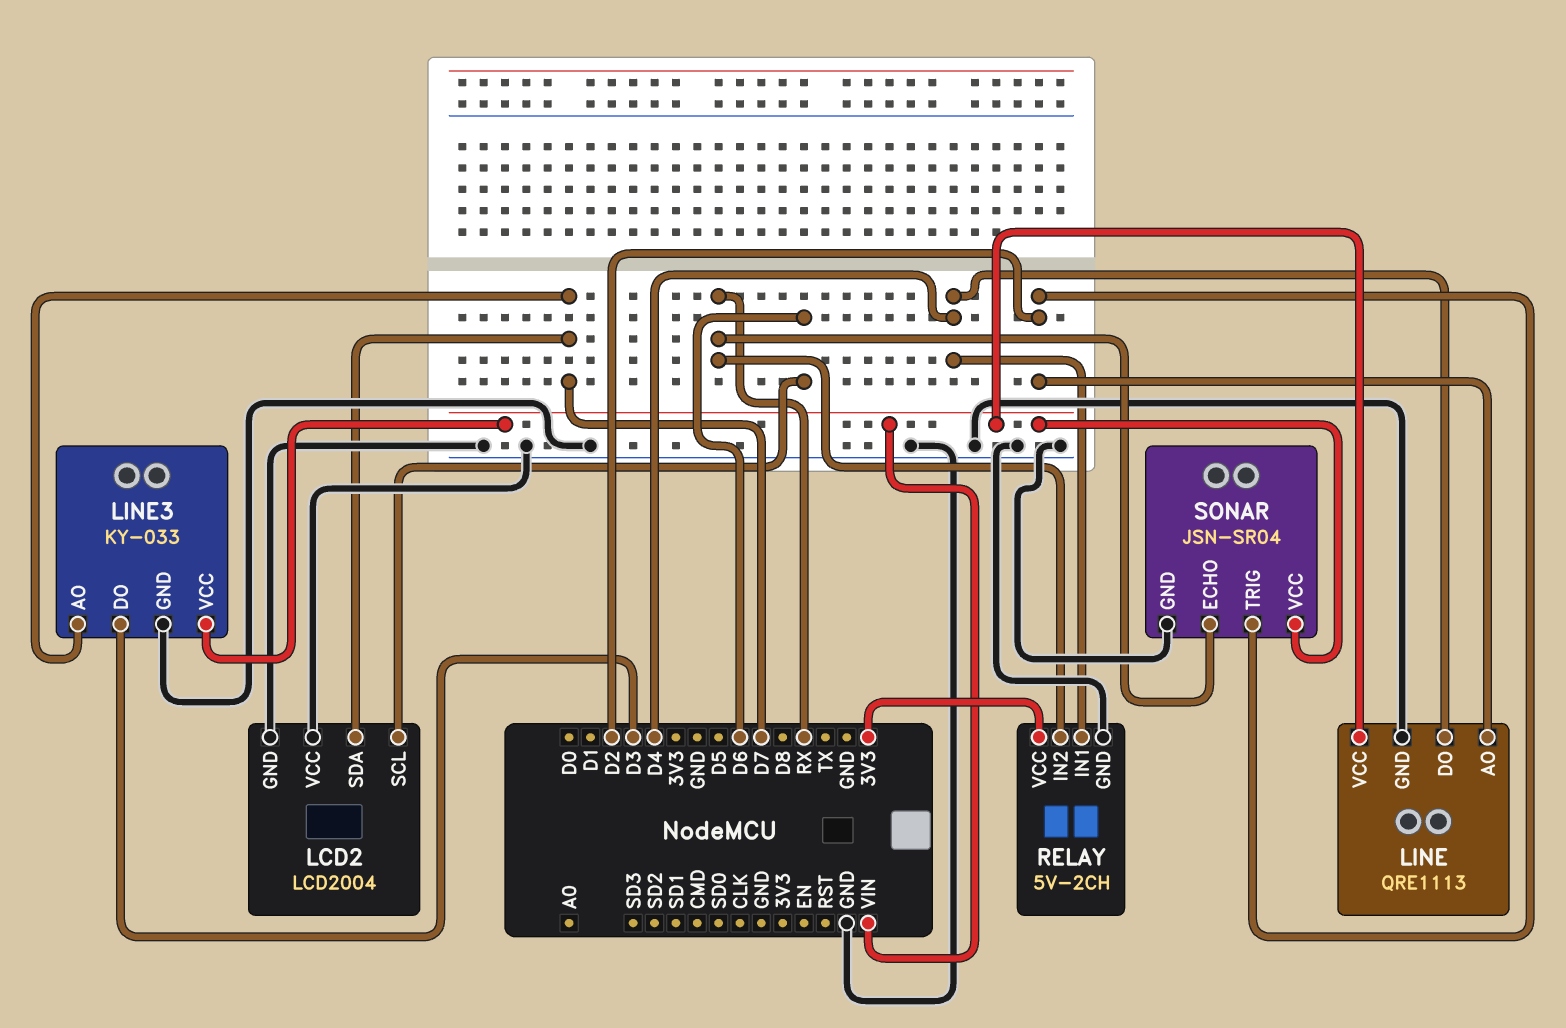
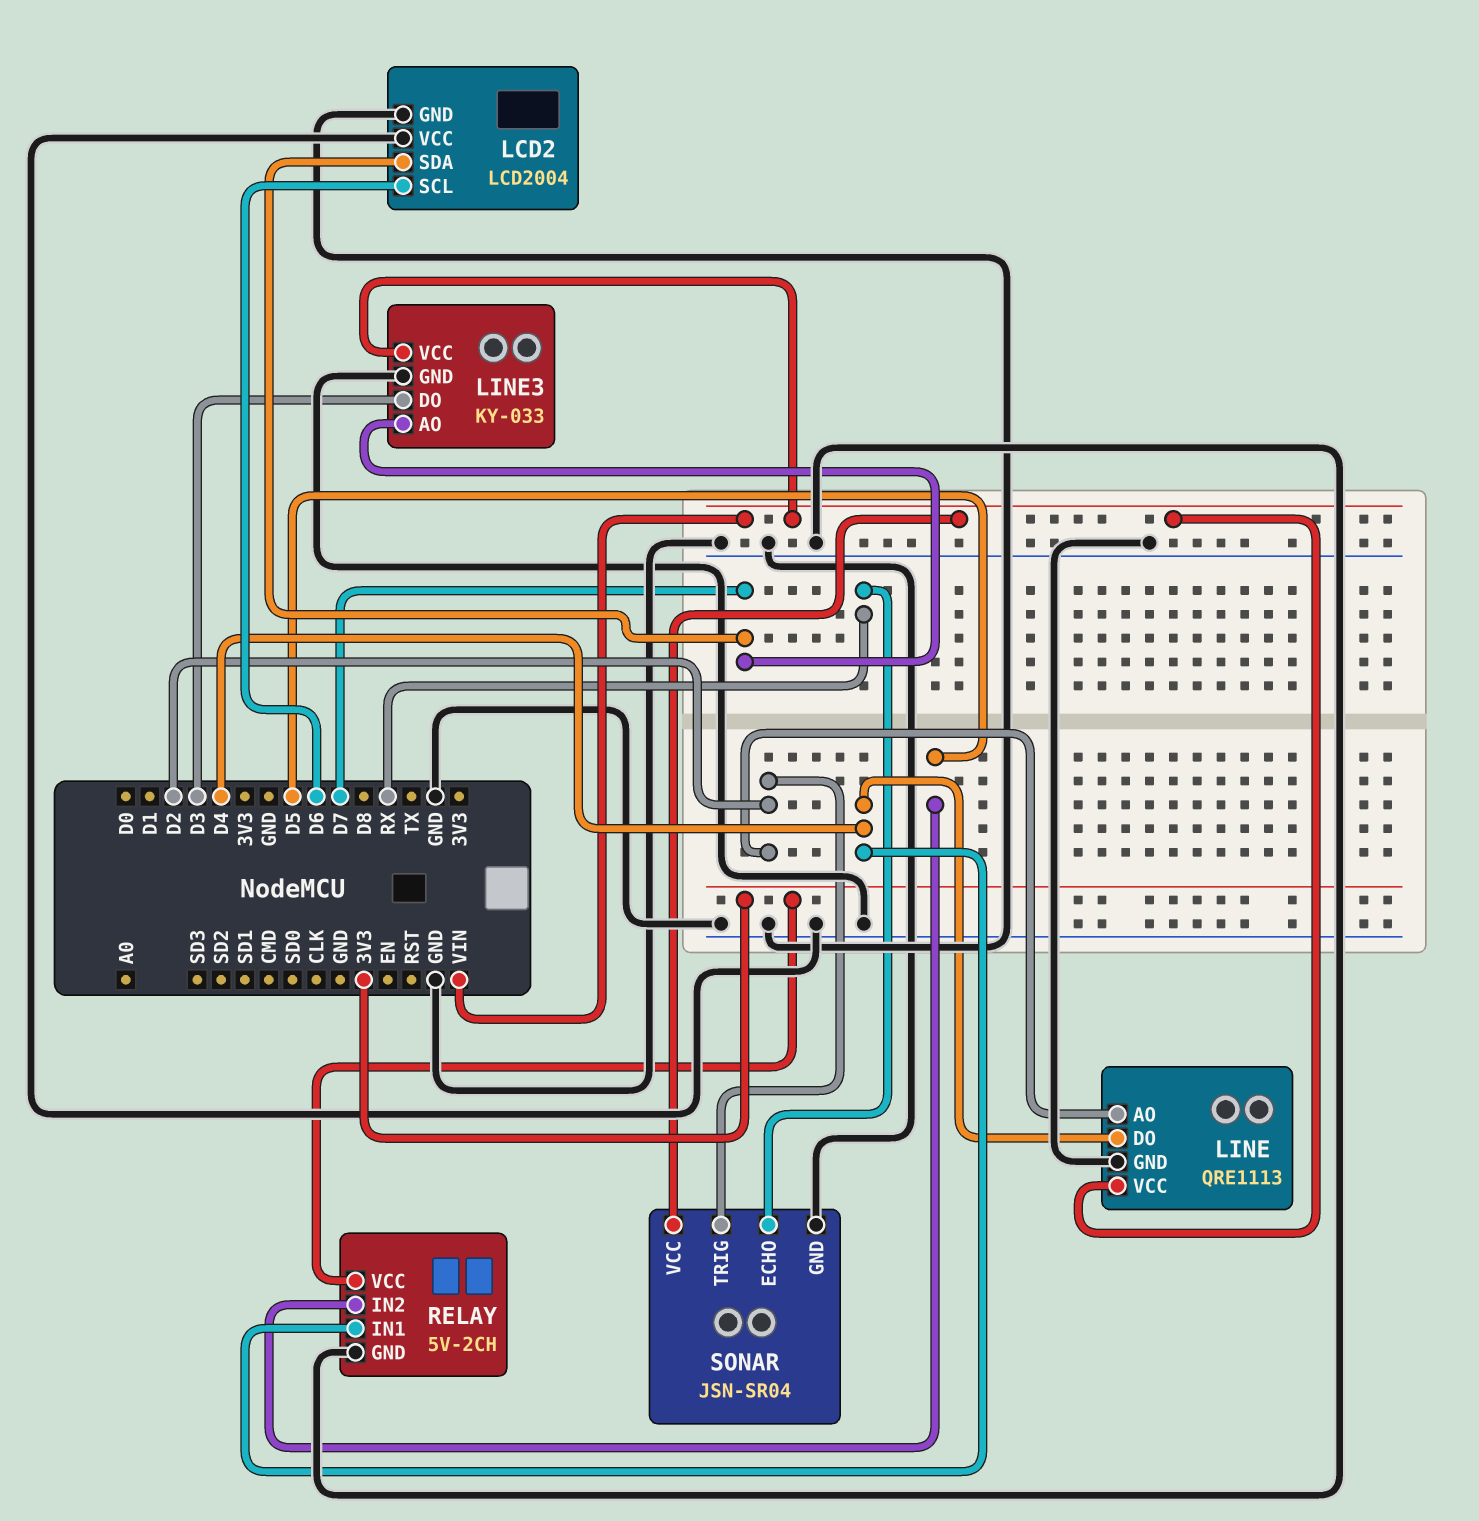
RELAY pin IN2: RX -> D5

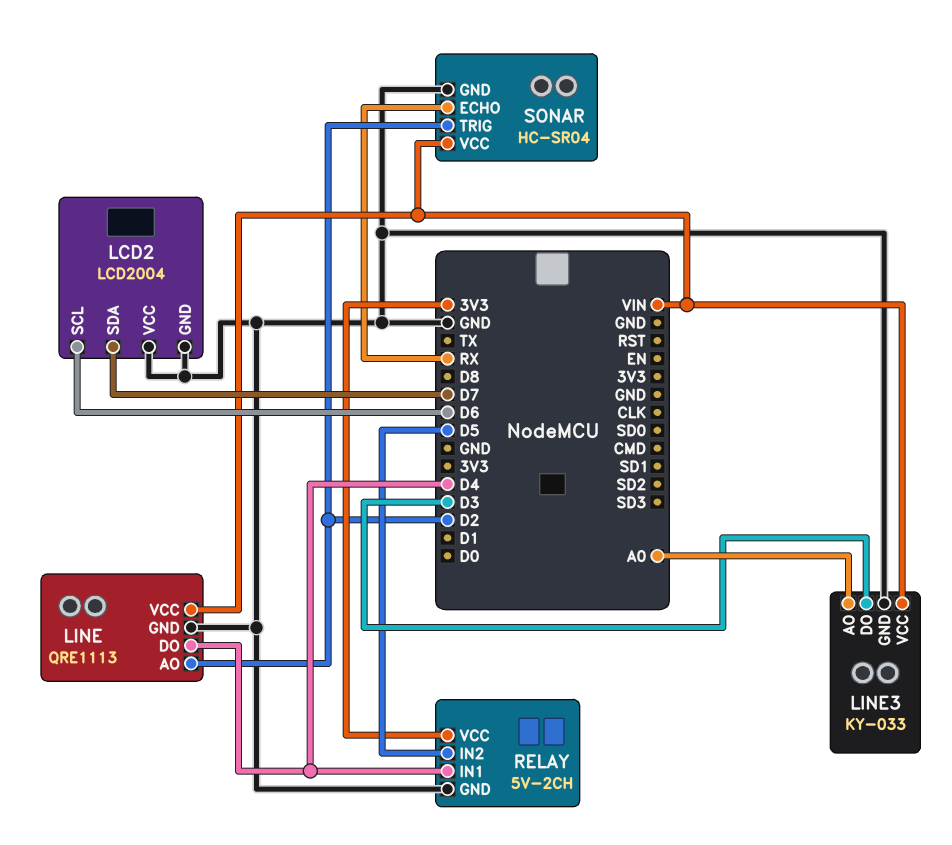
LINE3 pin AO: D7 -> A0
SONAR: JSN-SR04 -> HC-SR04

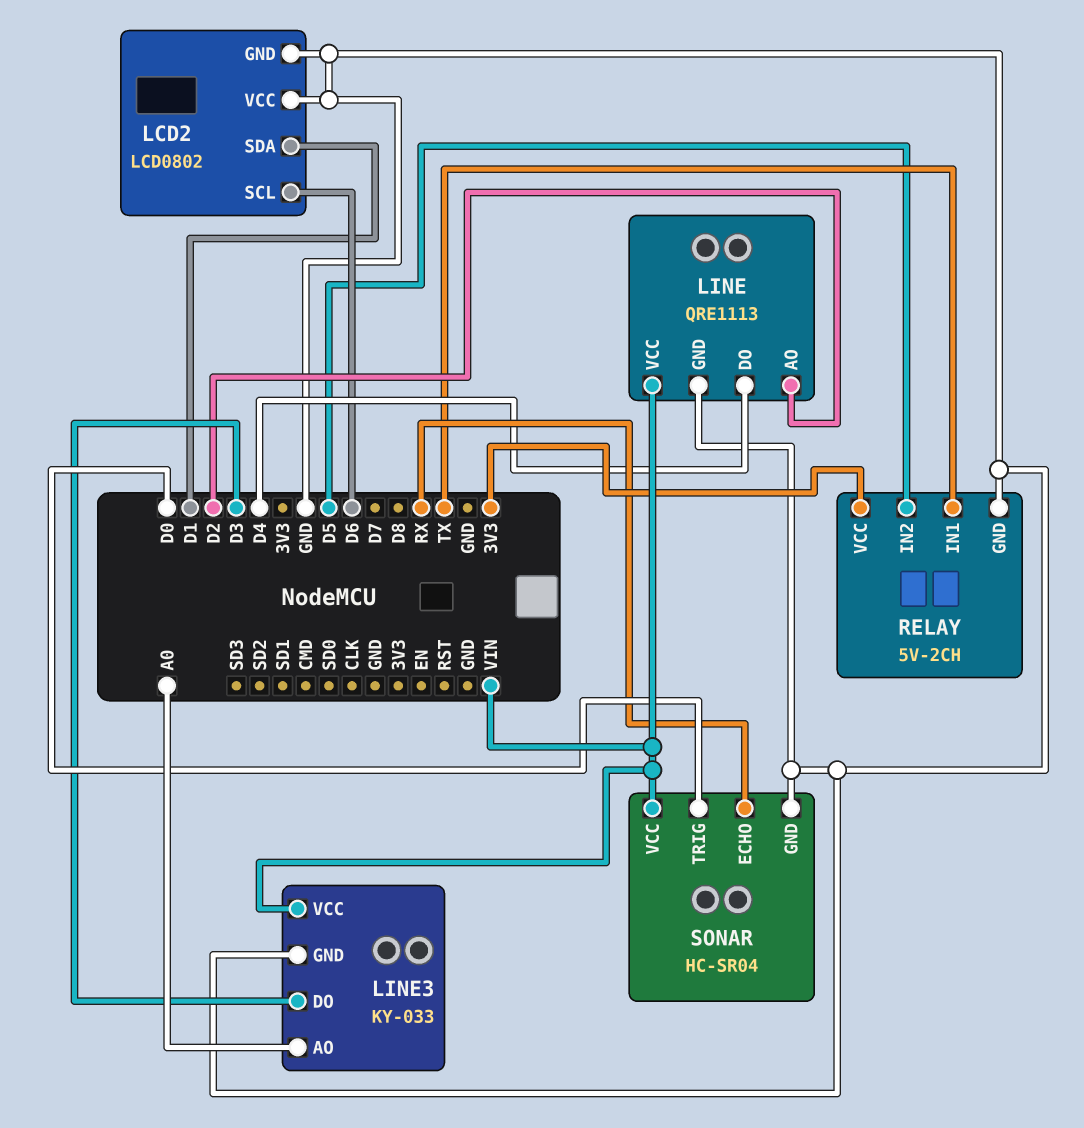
LCD2: LCD2004 -> LCD0802
LCD2 pin SDA: D7 -> D1
RELAY pin IN1: D4 -> TX
SONAR pin TRIG: D2 -> D0

